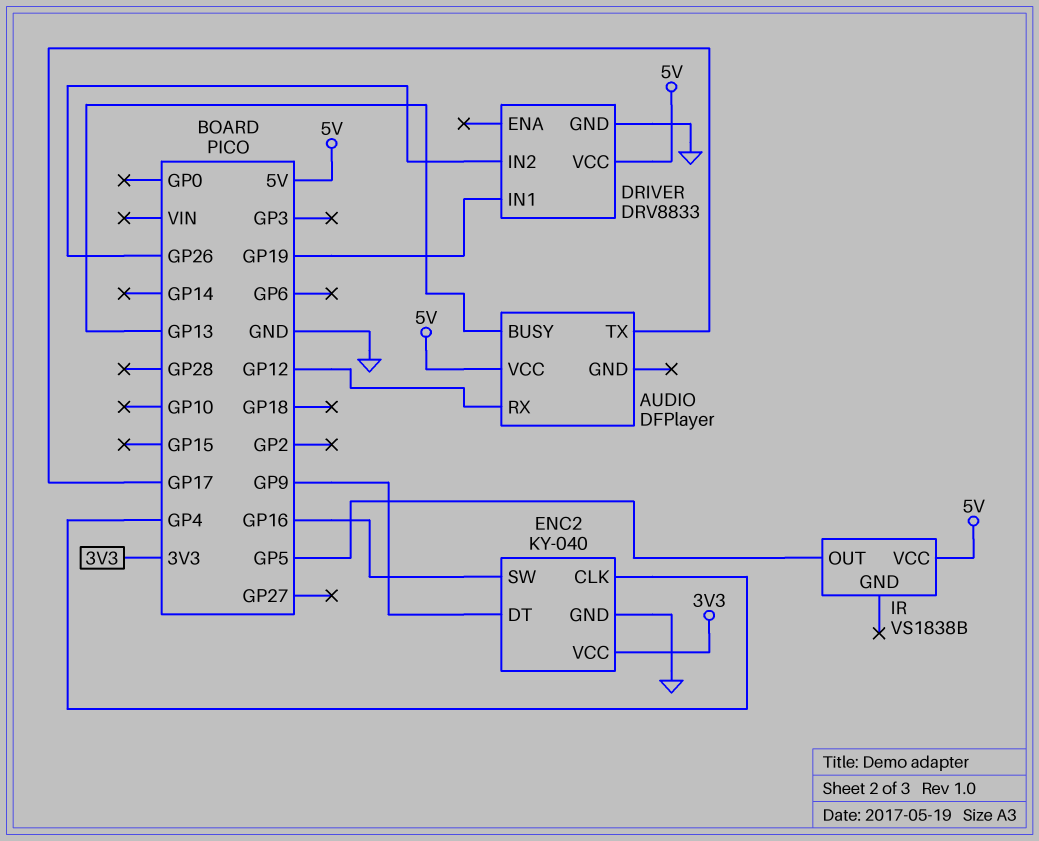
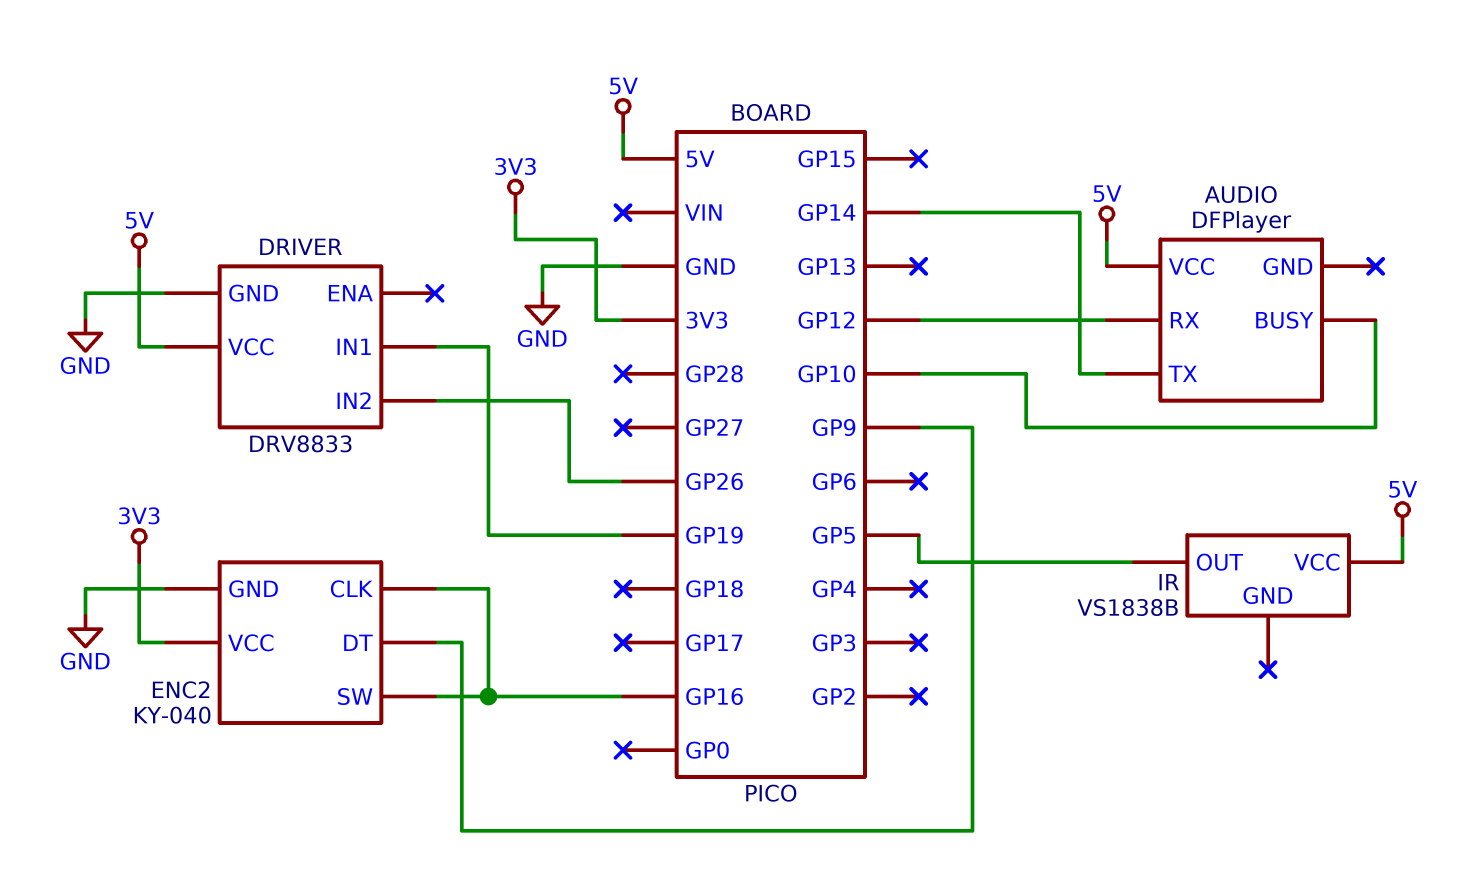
AUDIO pin BUSY: GP13 -> GP10
AUDIO pin TX: GP17 -> GP14
ENC2 pin CLK: GP4 -> GP16

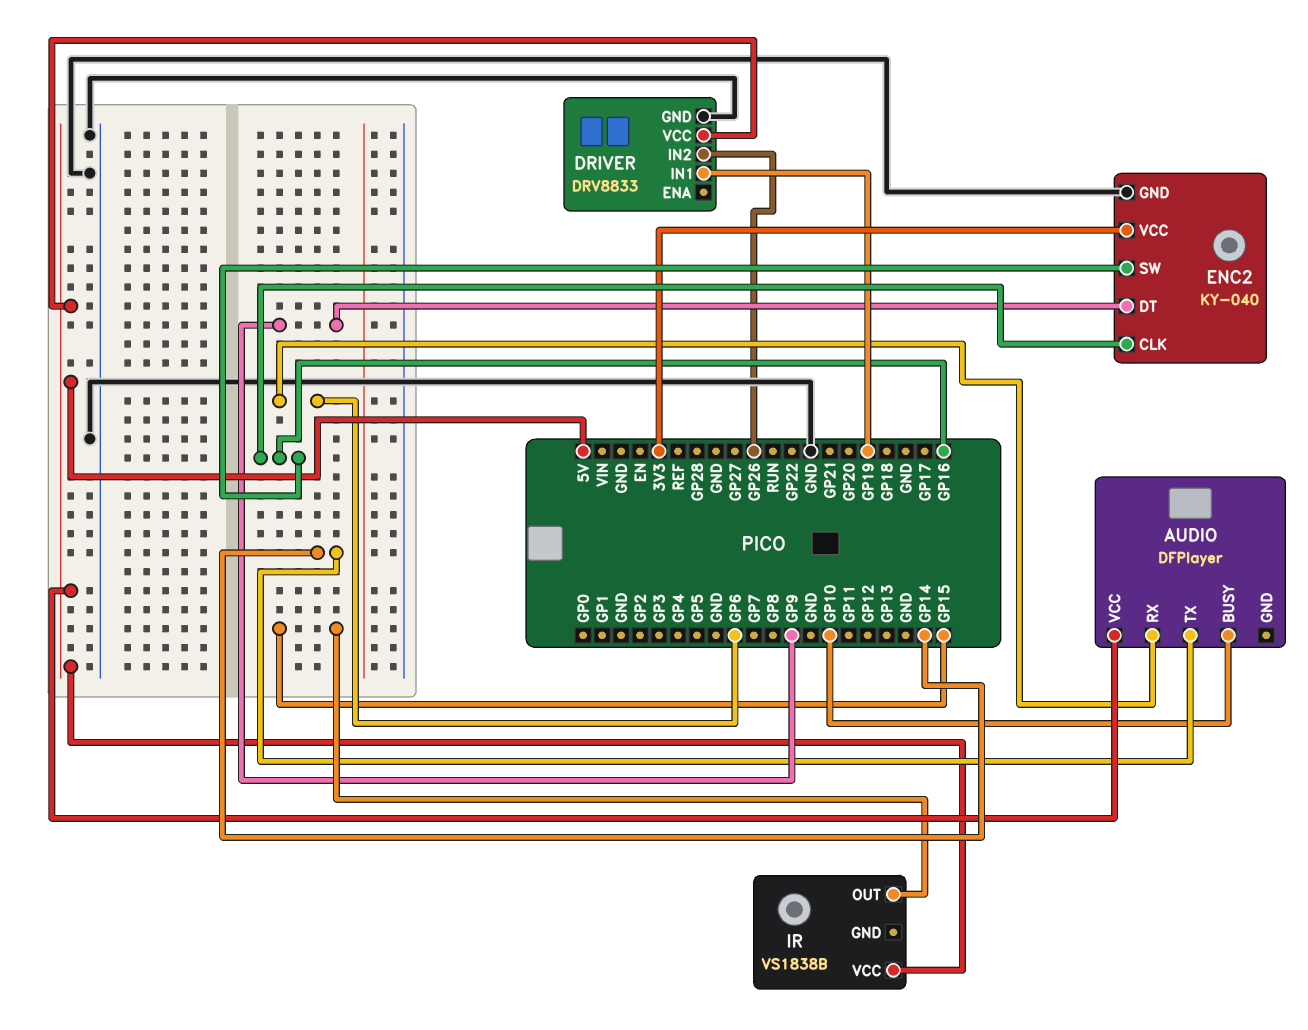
AUDIO pin RX: GP12 -> GP6
IR pin OUT: GP5 -> GP15

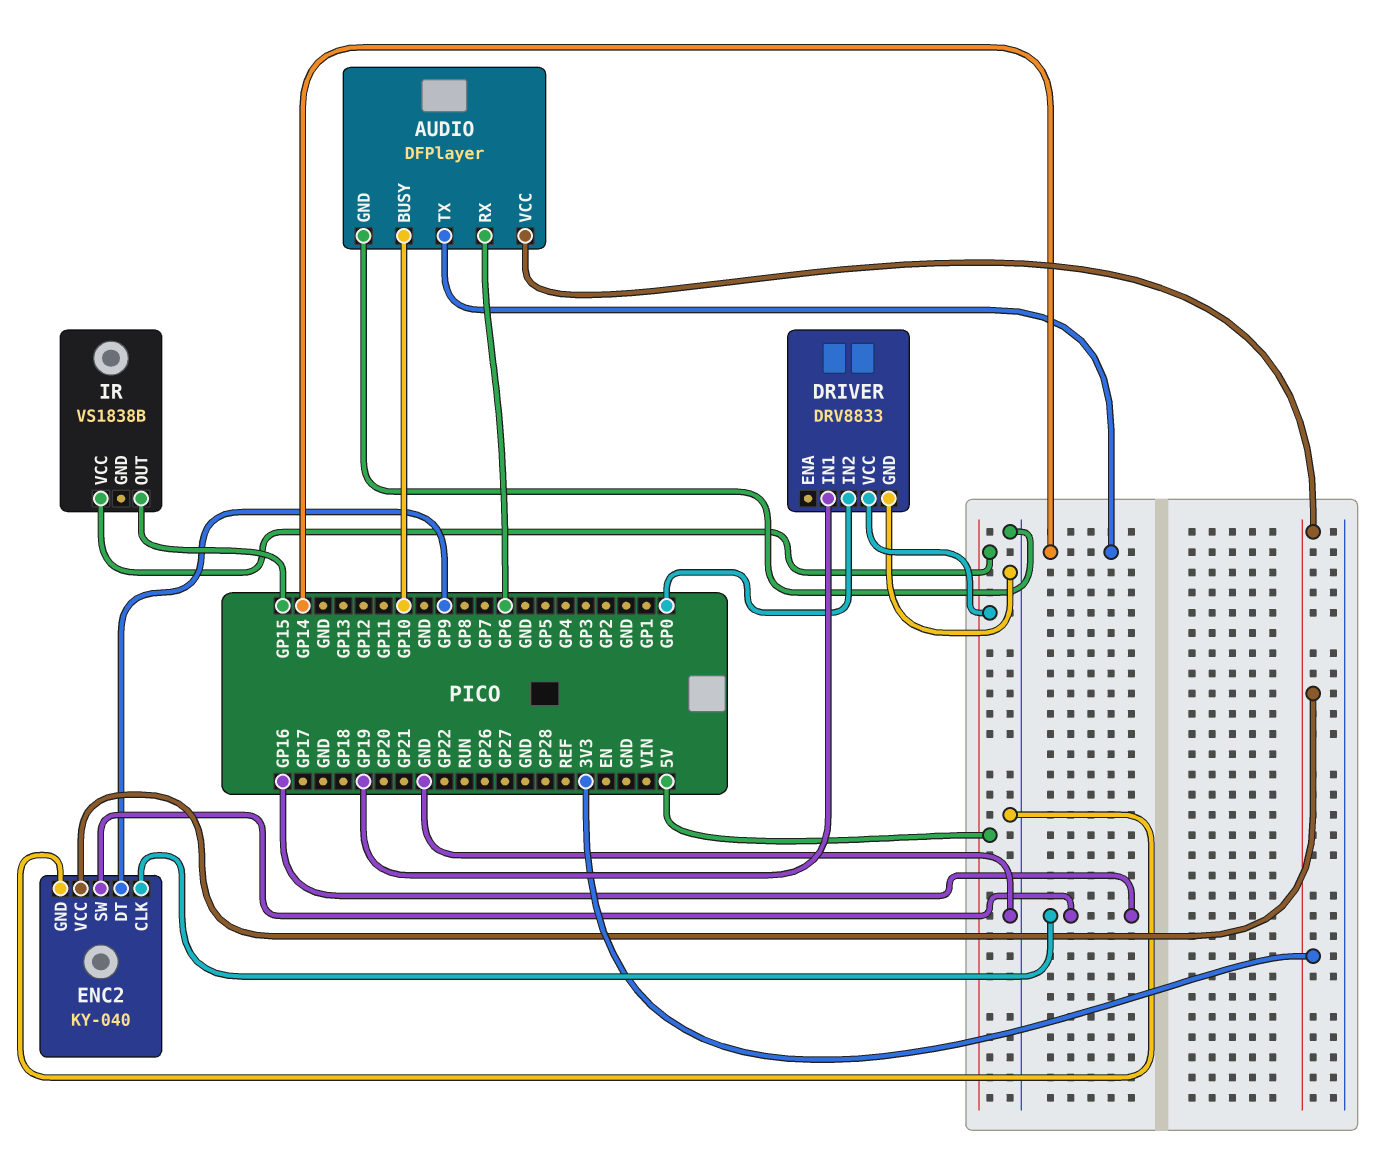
AUDIO pin GND: none -> GND
AUDIO pin VCC: 5V -> 3V3
DRIVER pin IN2: GP26 -> GP0

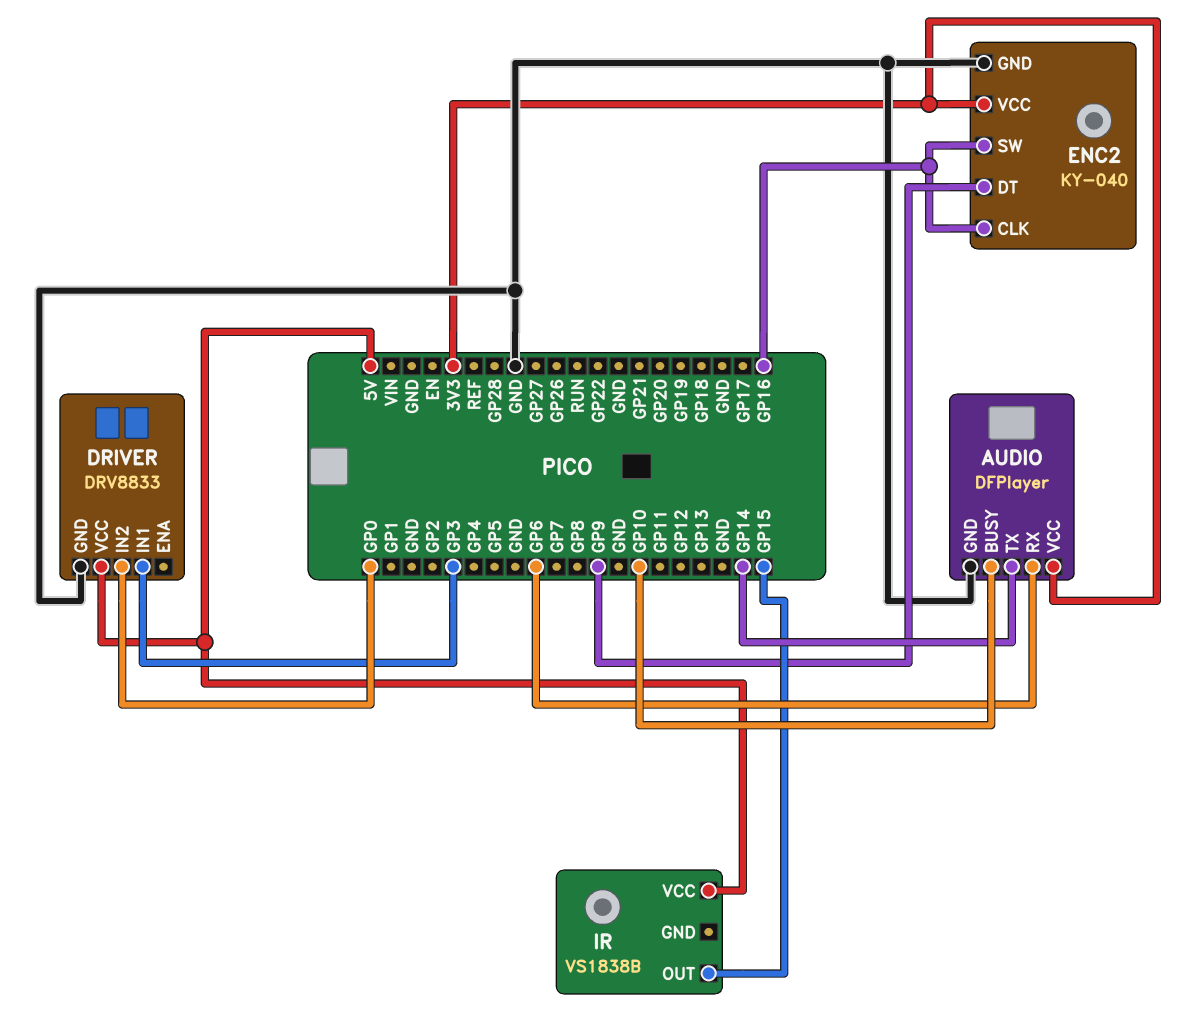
DRIVER pin IN1: GP19 -> GP3

